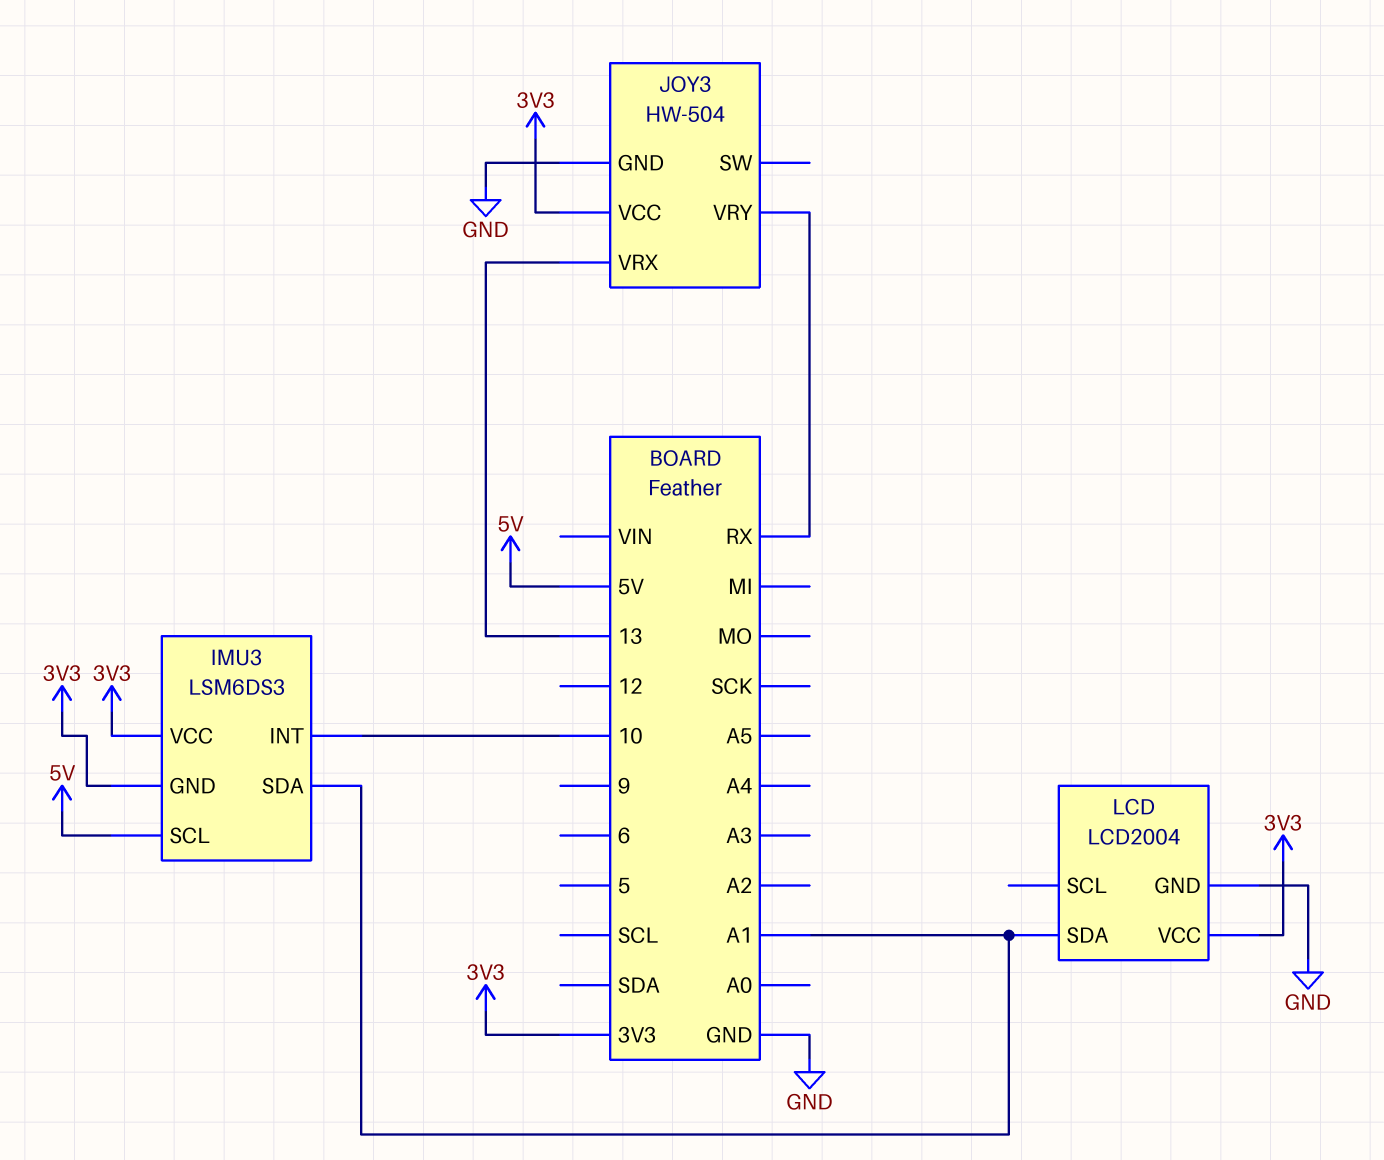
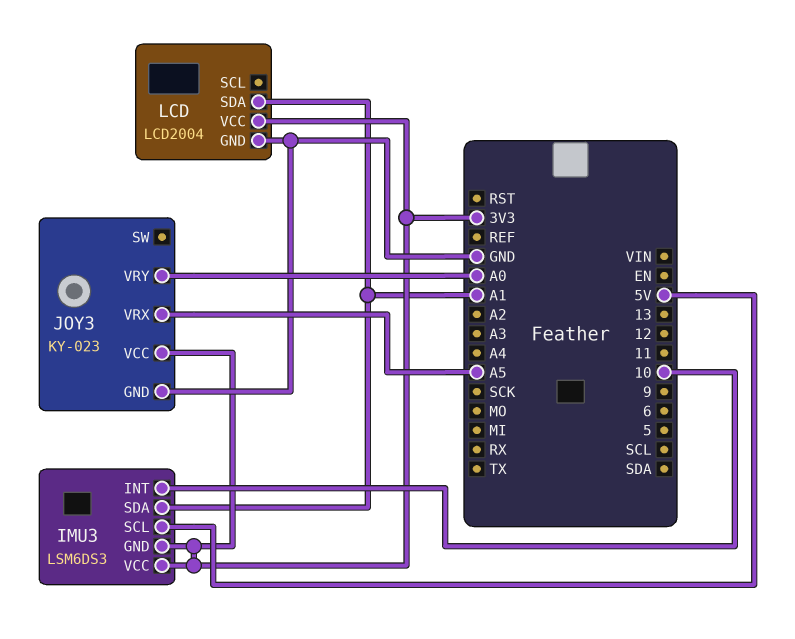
JOY3: HW-504 -> KY-023
JOY3 pin VRX: 13 -> A5
JOY3 pin VRY: RX -> A0

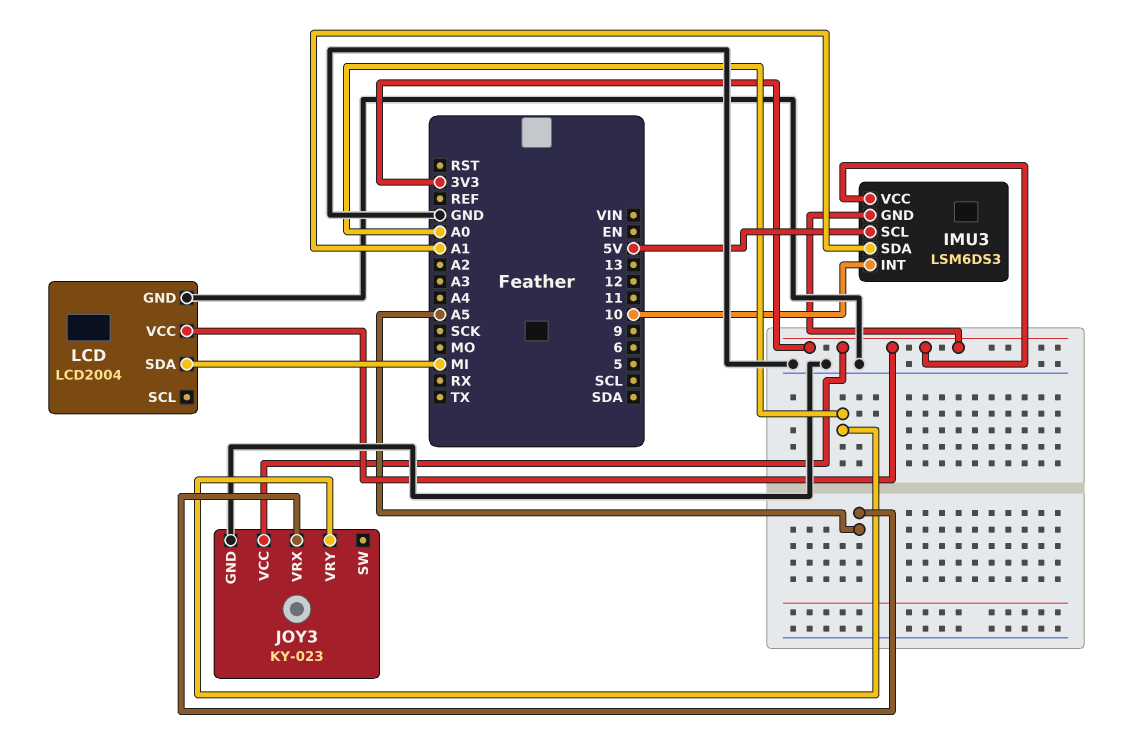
LCD pin SDA: A1 -> MI

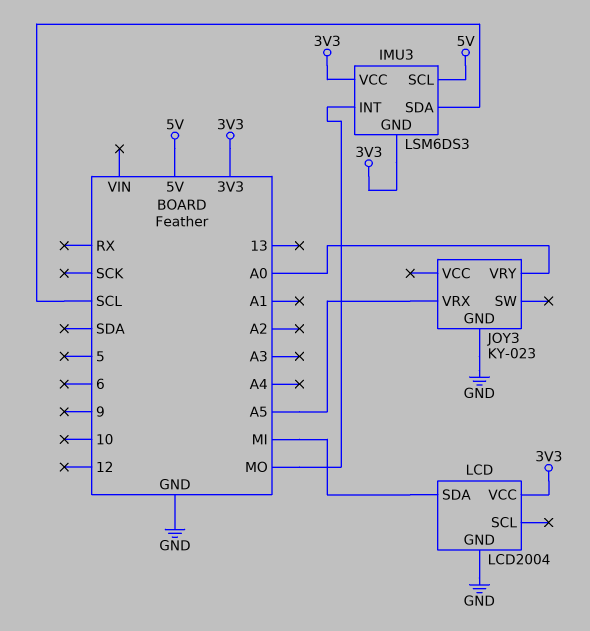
IMU3 pin INT: 10 -> MO
IMU3 pin SDA: A1 -> SCL
JOY3 pin VCC: 3V3 -> none

